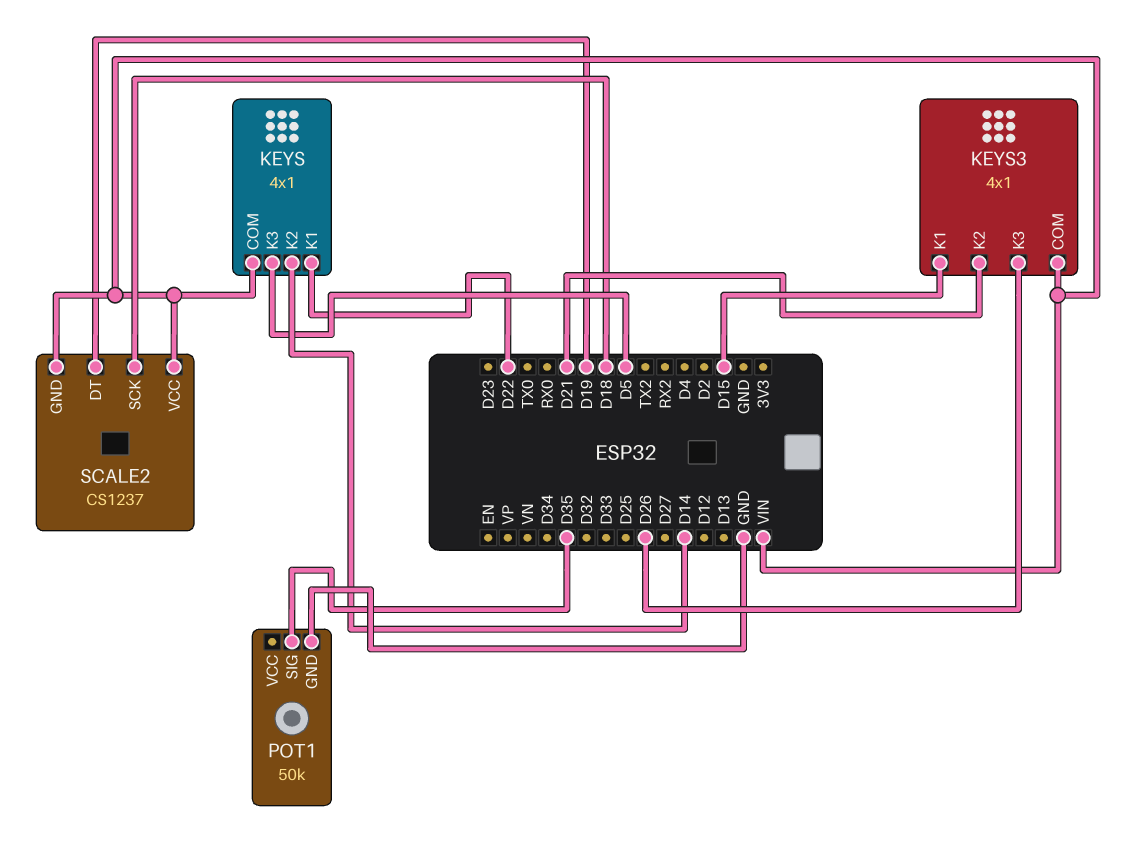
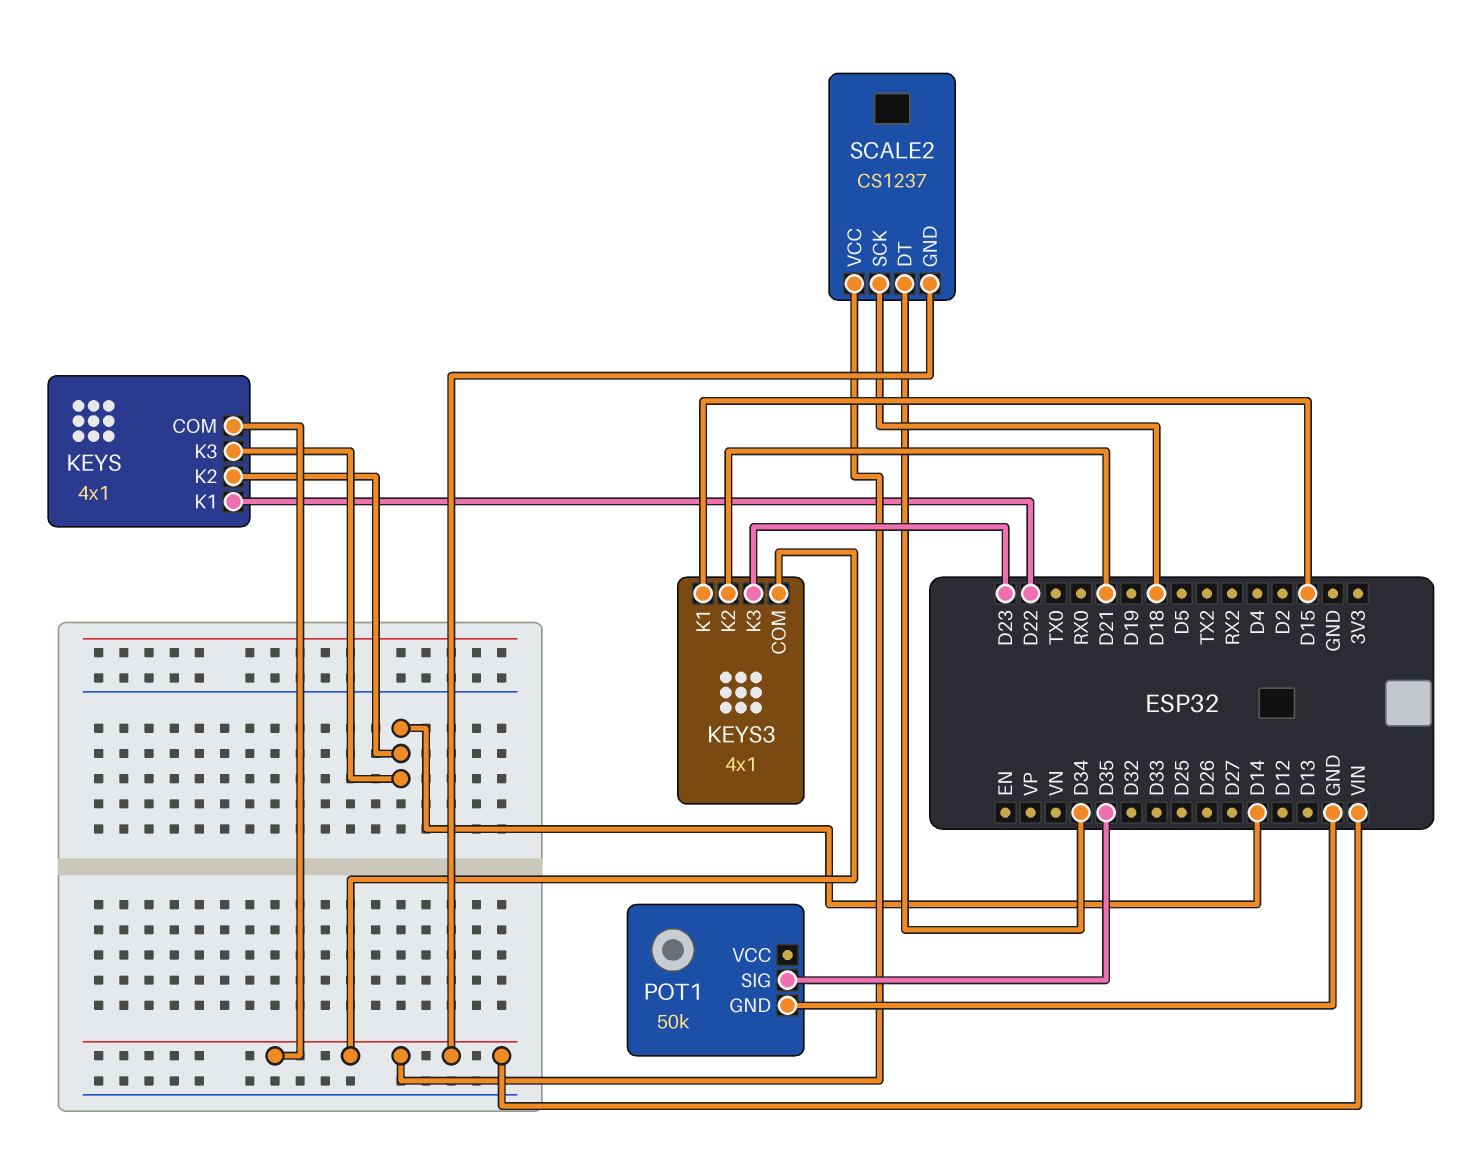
KEYS pin K3: D5 -> D14
KEYS3 pin K3: D26 -> D23
SCALE2 pin DT: D19 -> D34

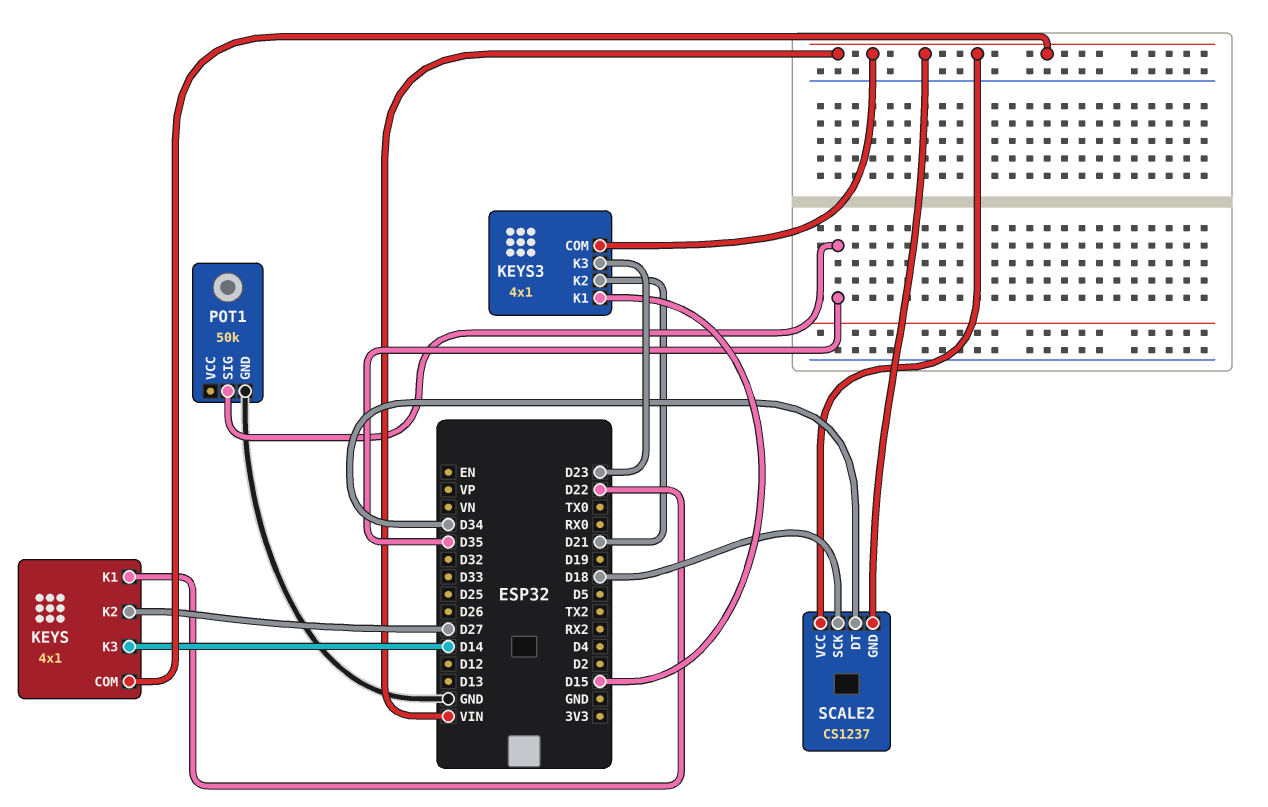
KEYS pin K2: D14 -> D27

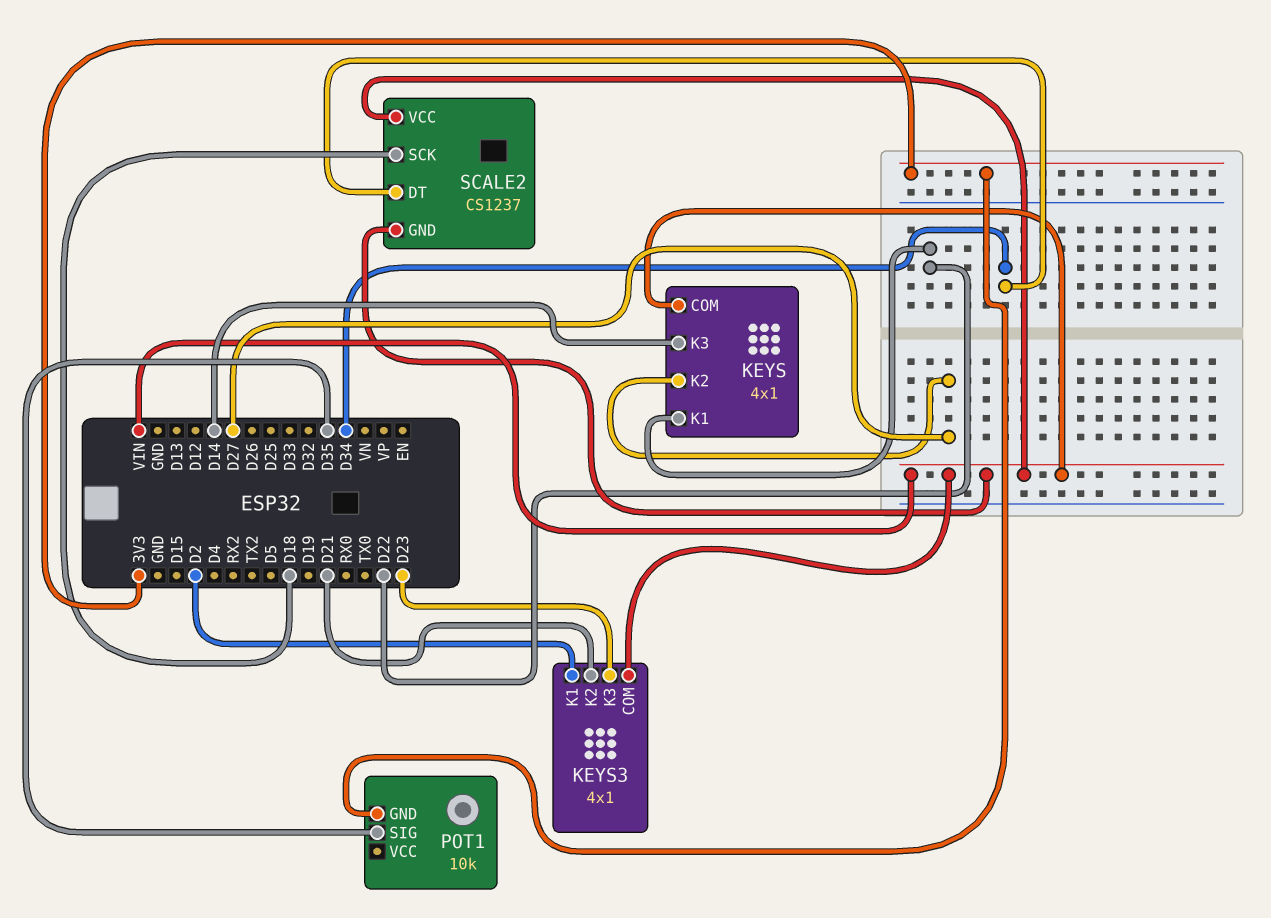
KEYS3 pin K1: D15 -> D2
POT1: 50k -> 10k
POT1 pin GND: GND -> 3V3

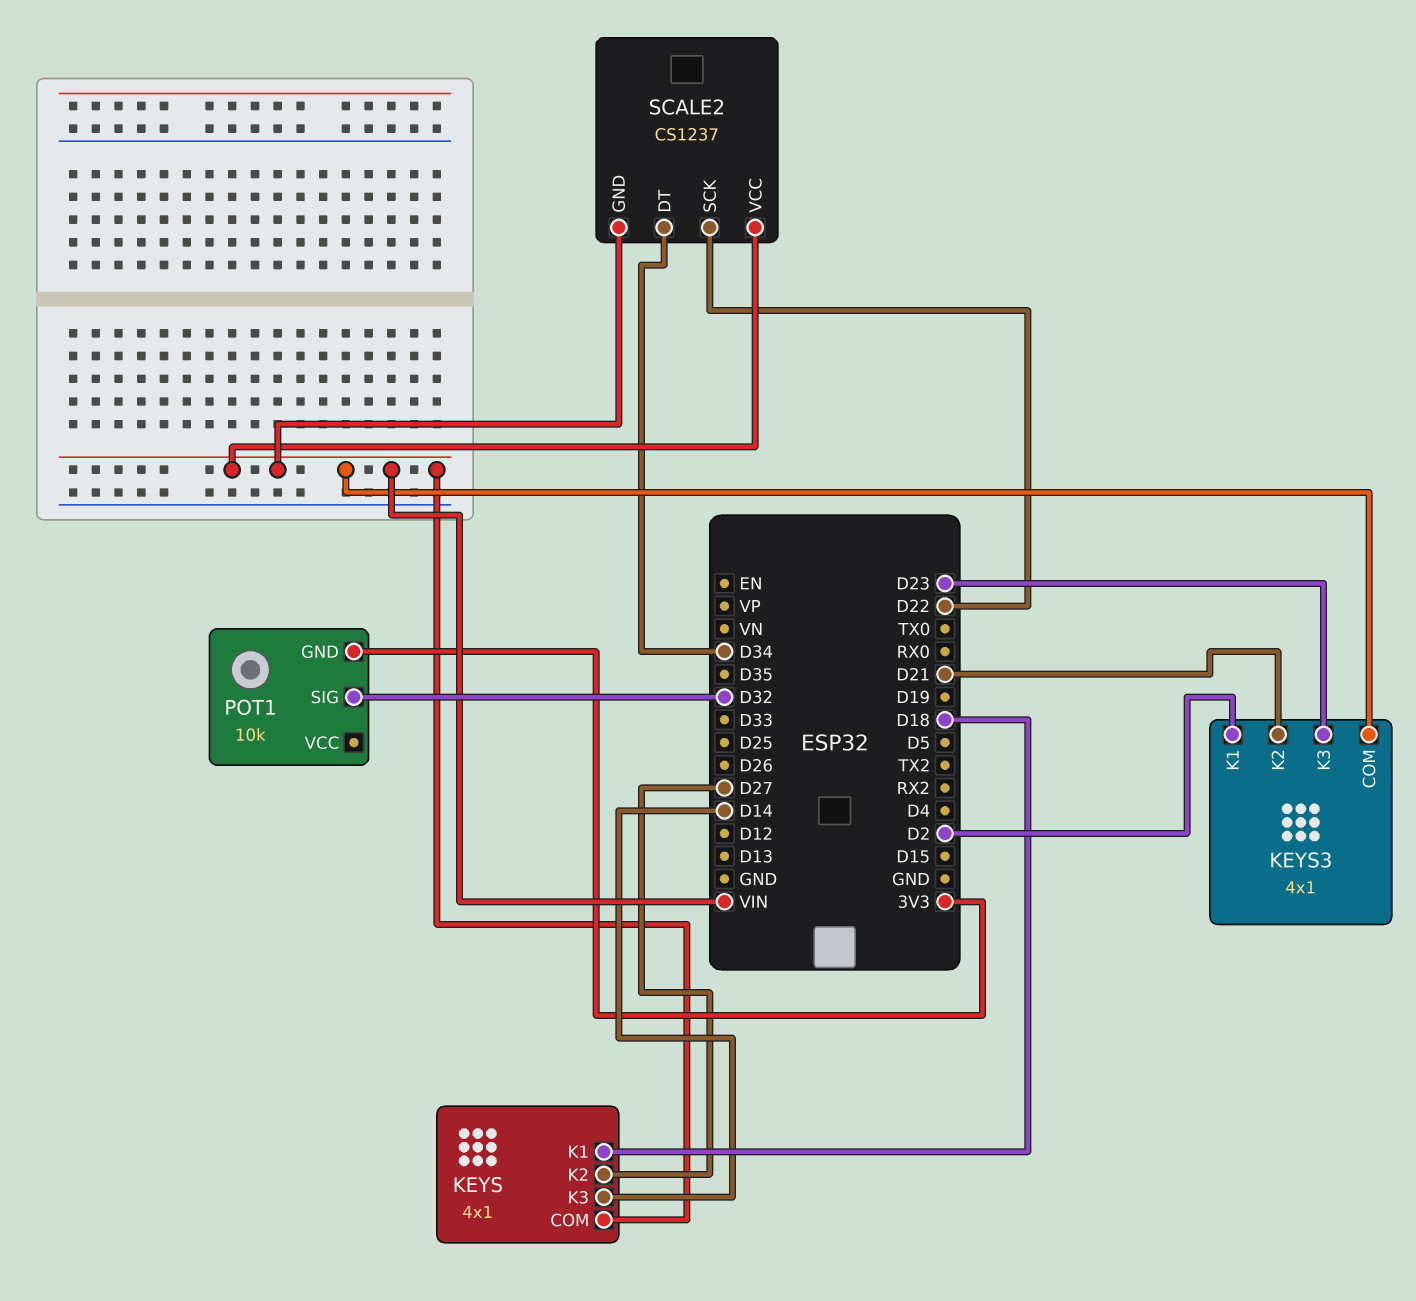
KEYS pin K1: D22 -> D18
POT1 pin SIG: D35 -> D32
SCALE2 pin SCK: D18 -> D22

